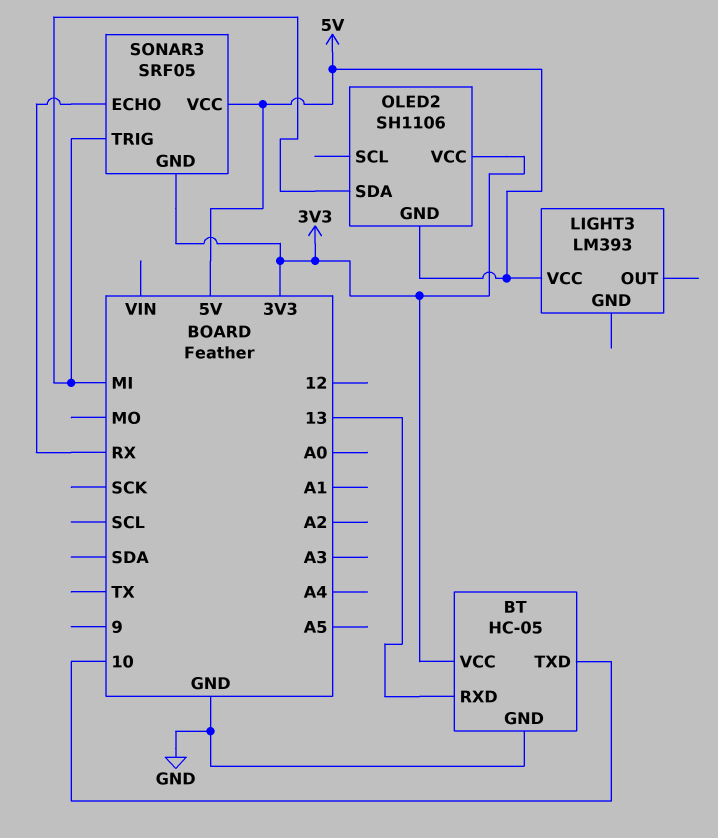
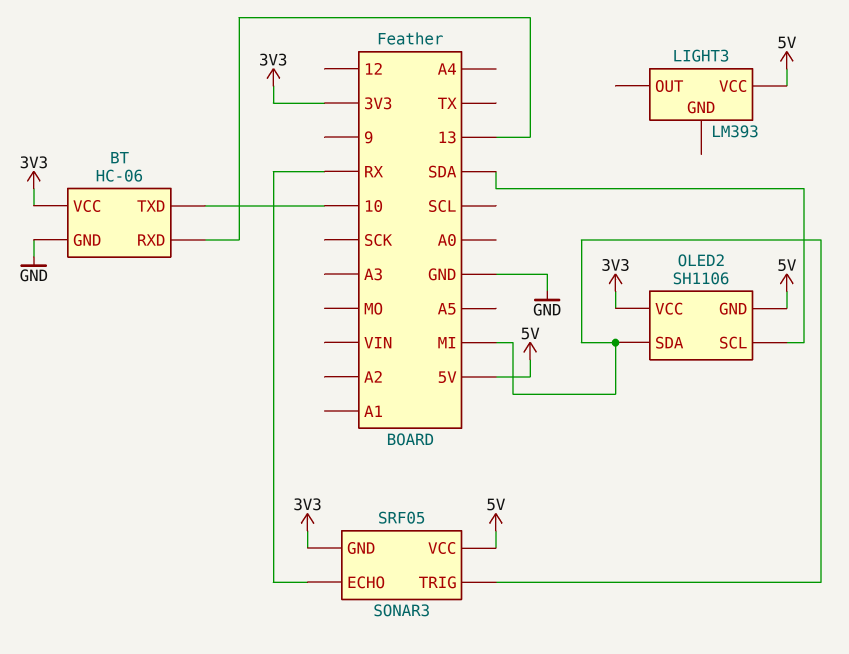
BT: HC-05 -> HC-06
OLED2 pin SCL: none -> SDA

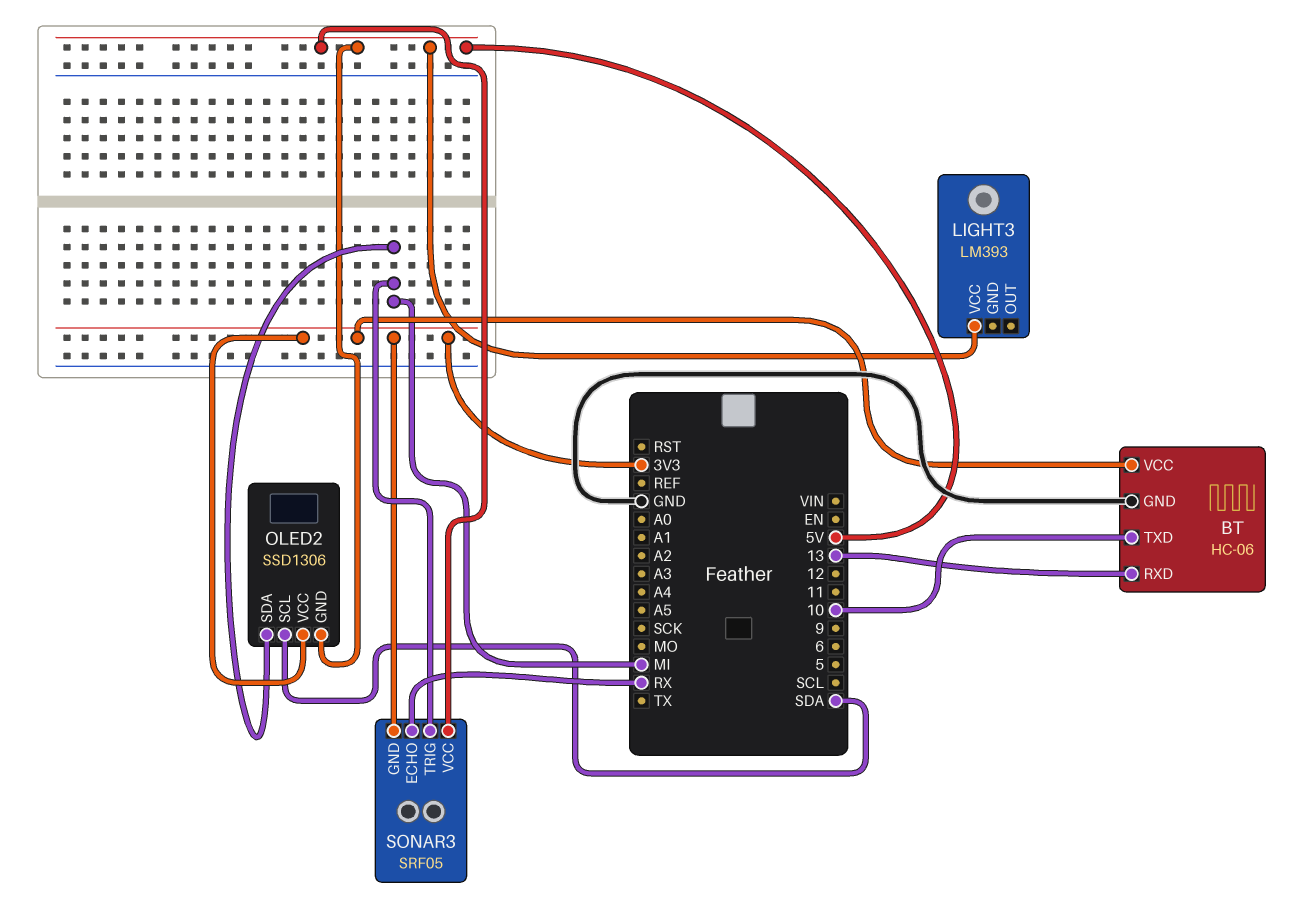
OLED2: SH1106 -> SSD1306

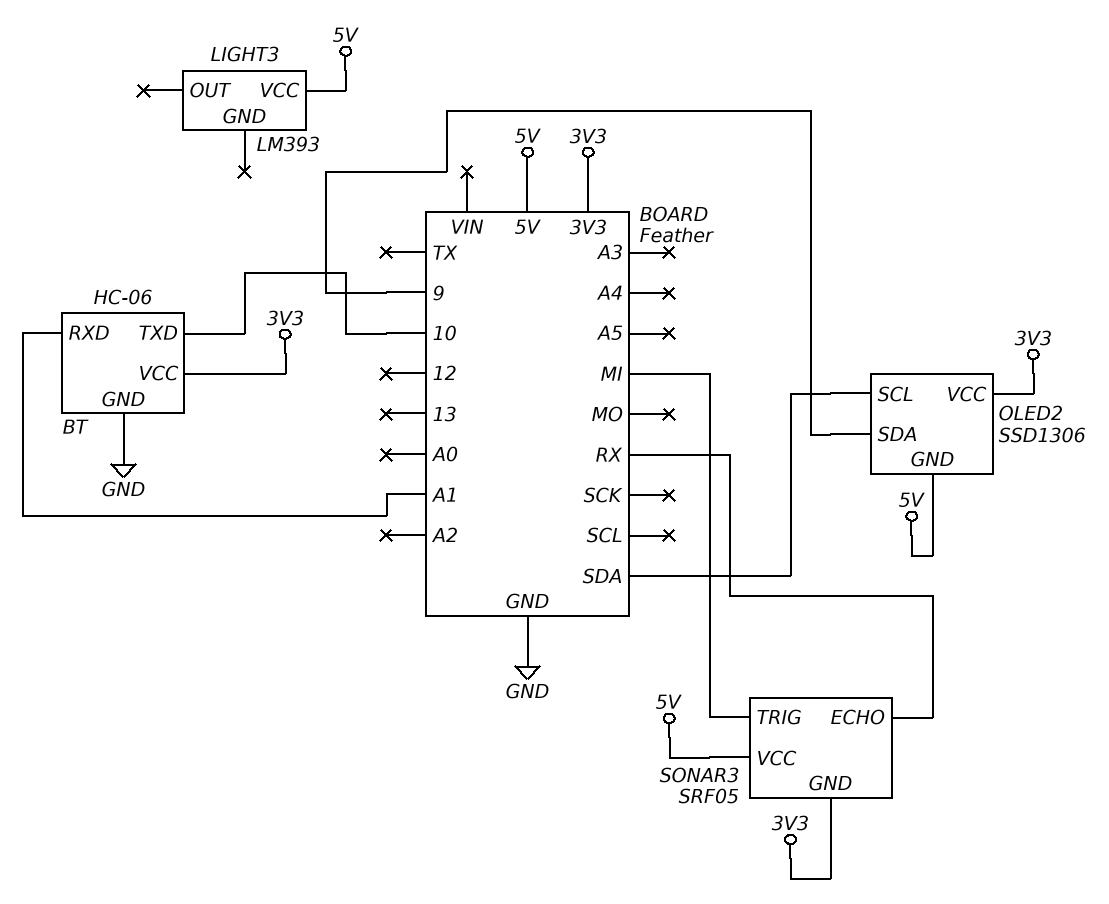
BT pin RXD: 13 -> A1
OLED2 pin SDA: MI -> 9

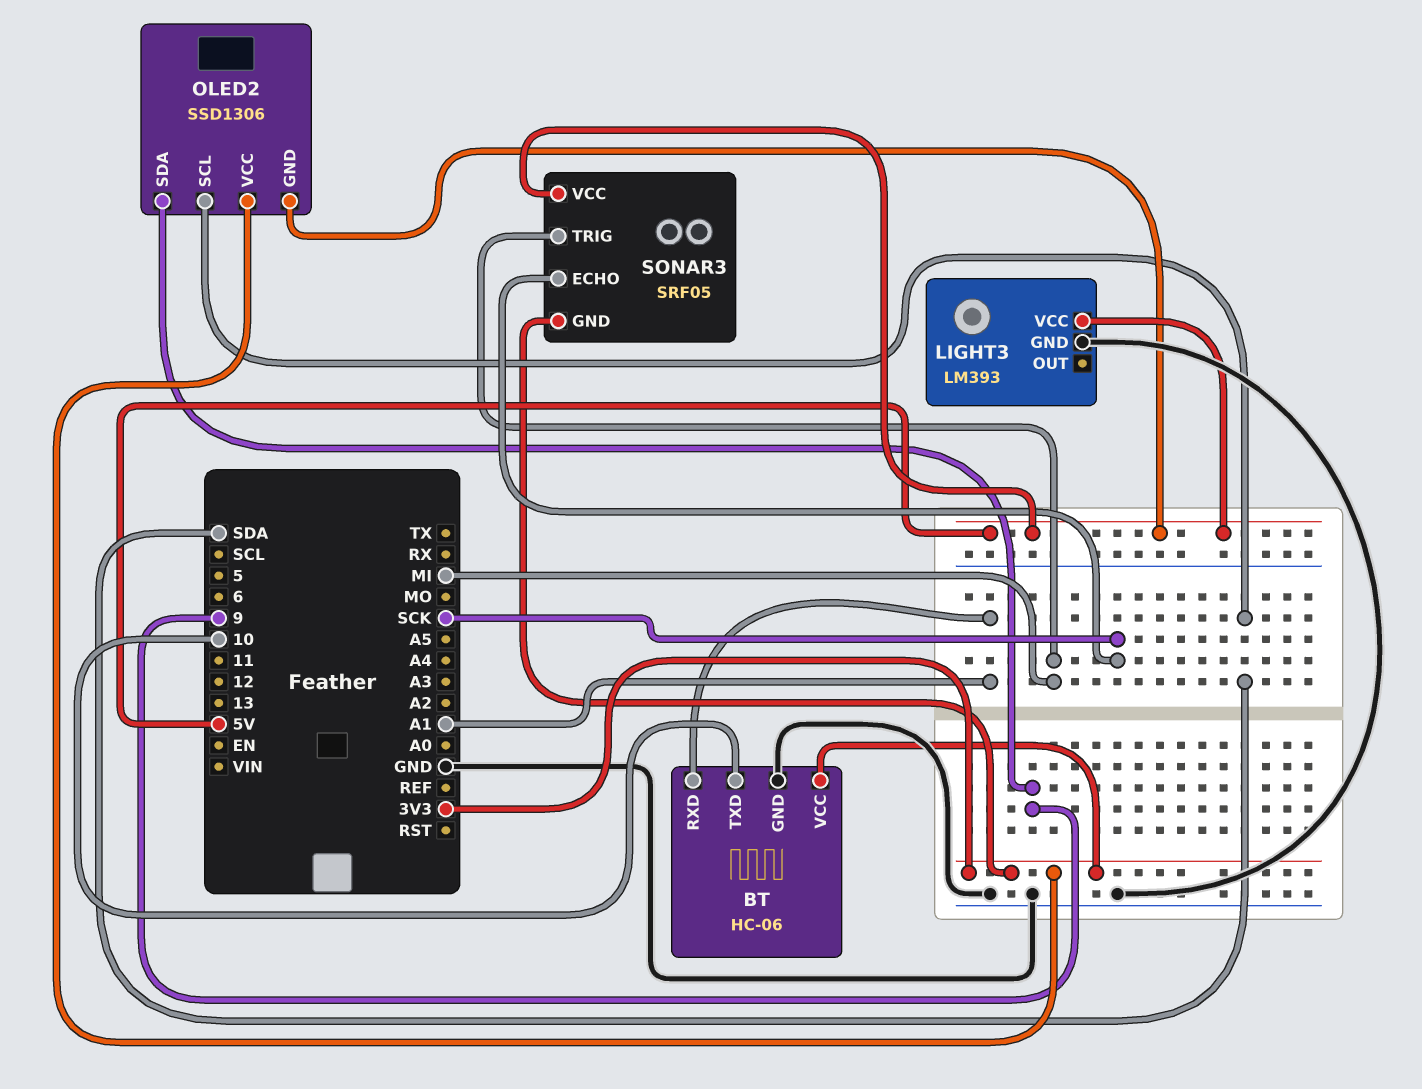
LIGHT3 pin GND: none -> GND
SONAR3 pin ECHO: RX -> SCK

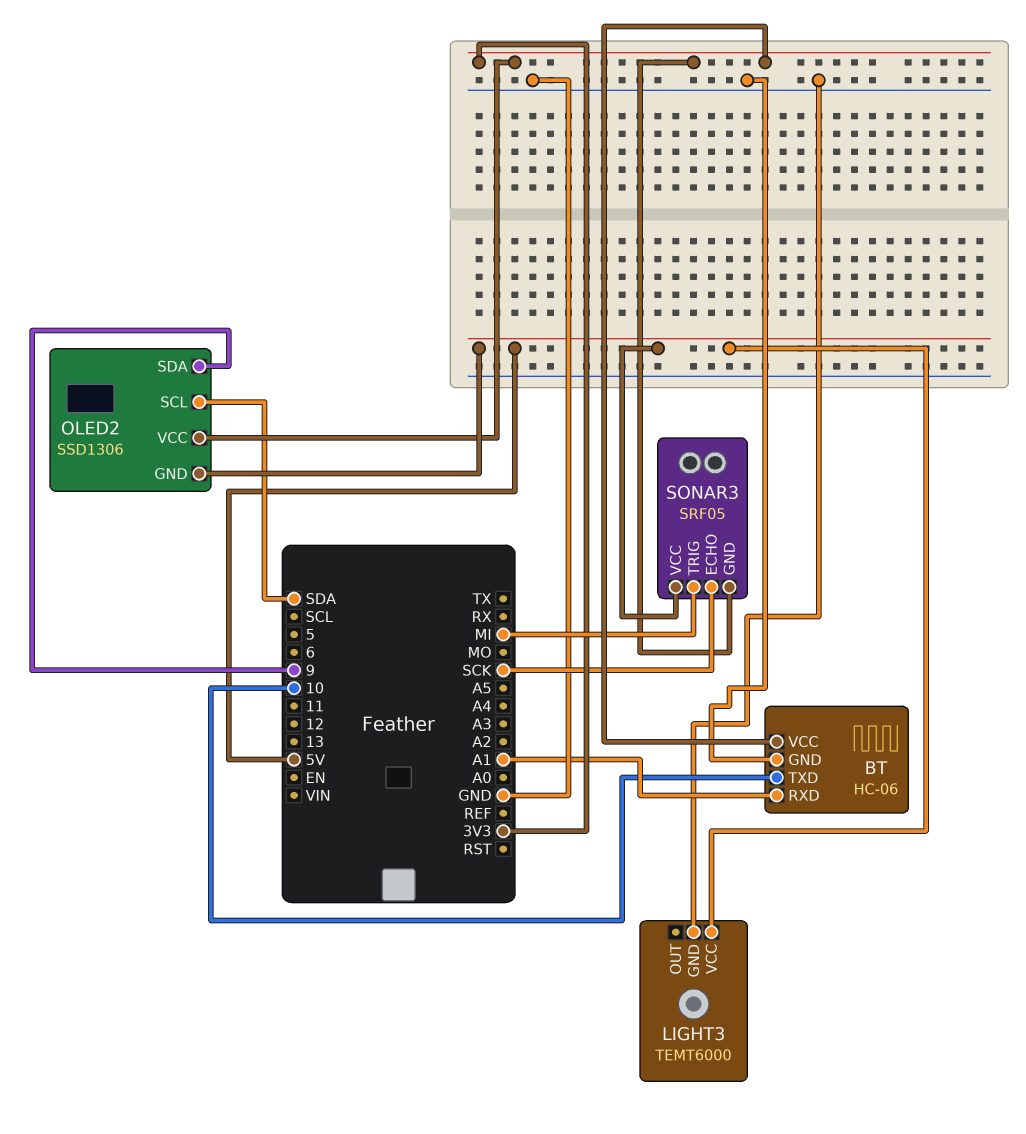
LIGHT3: LM393 -> TEMT6000

